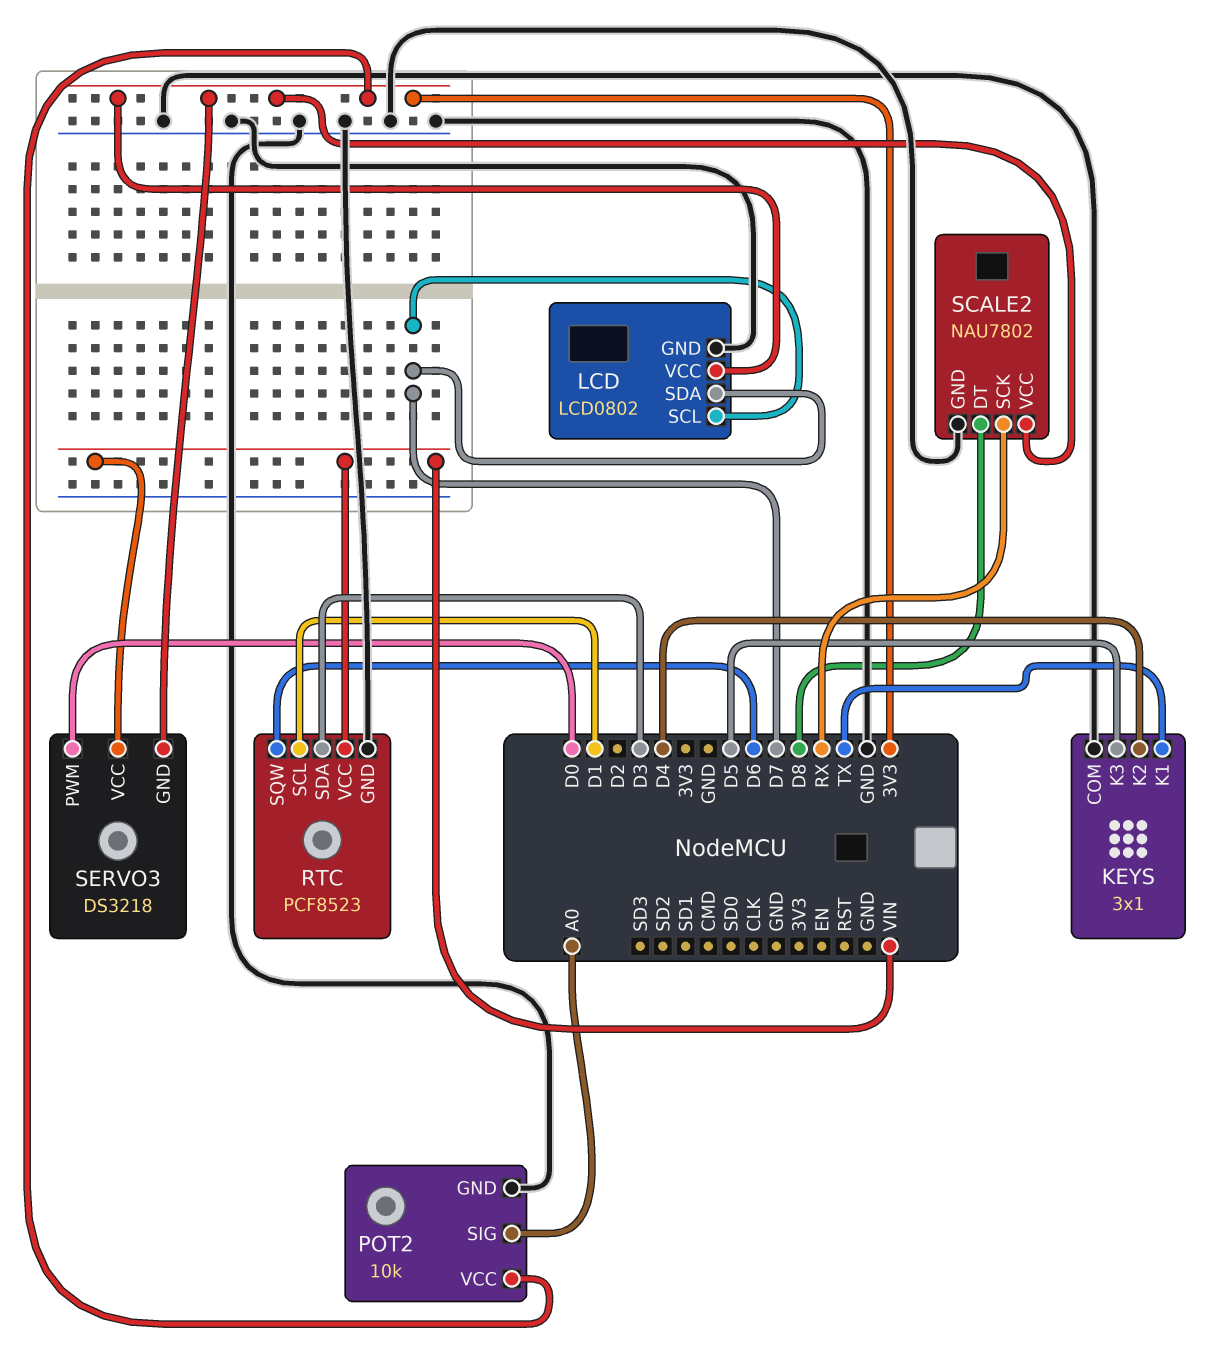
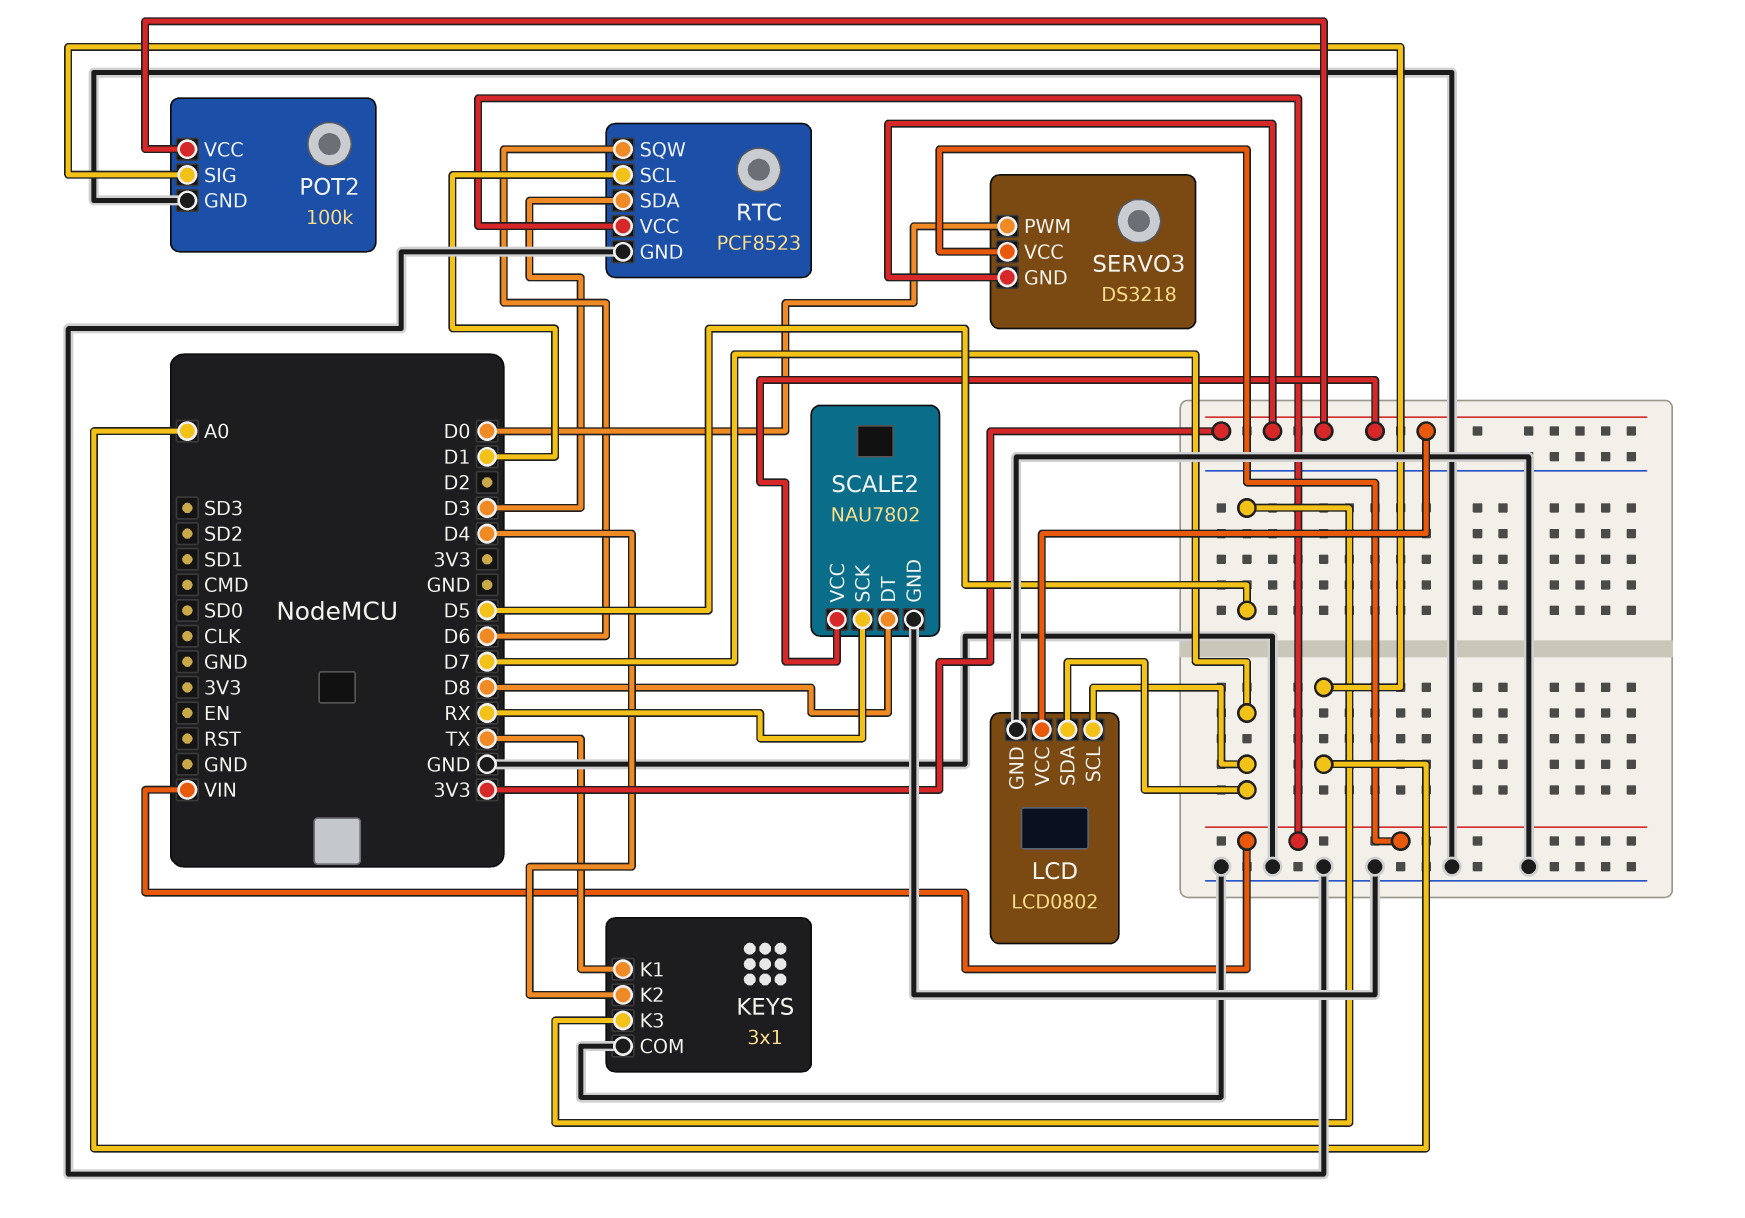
POT2: 10k -> 100k

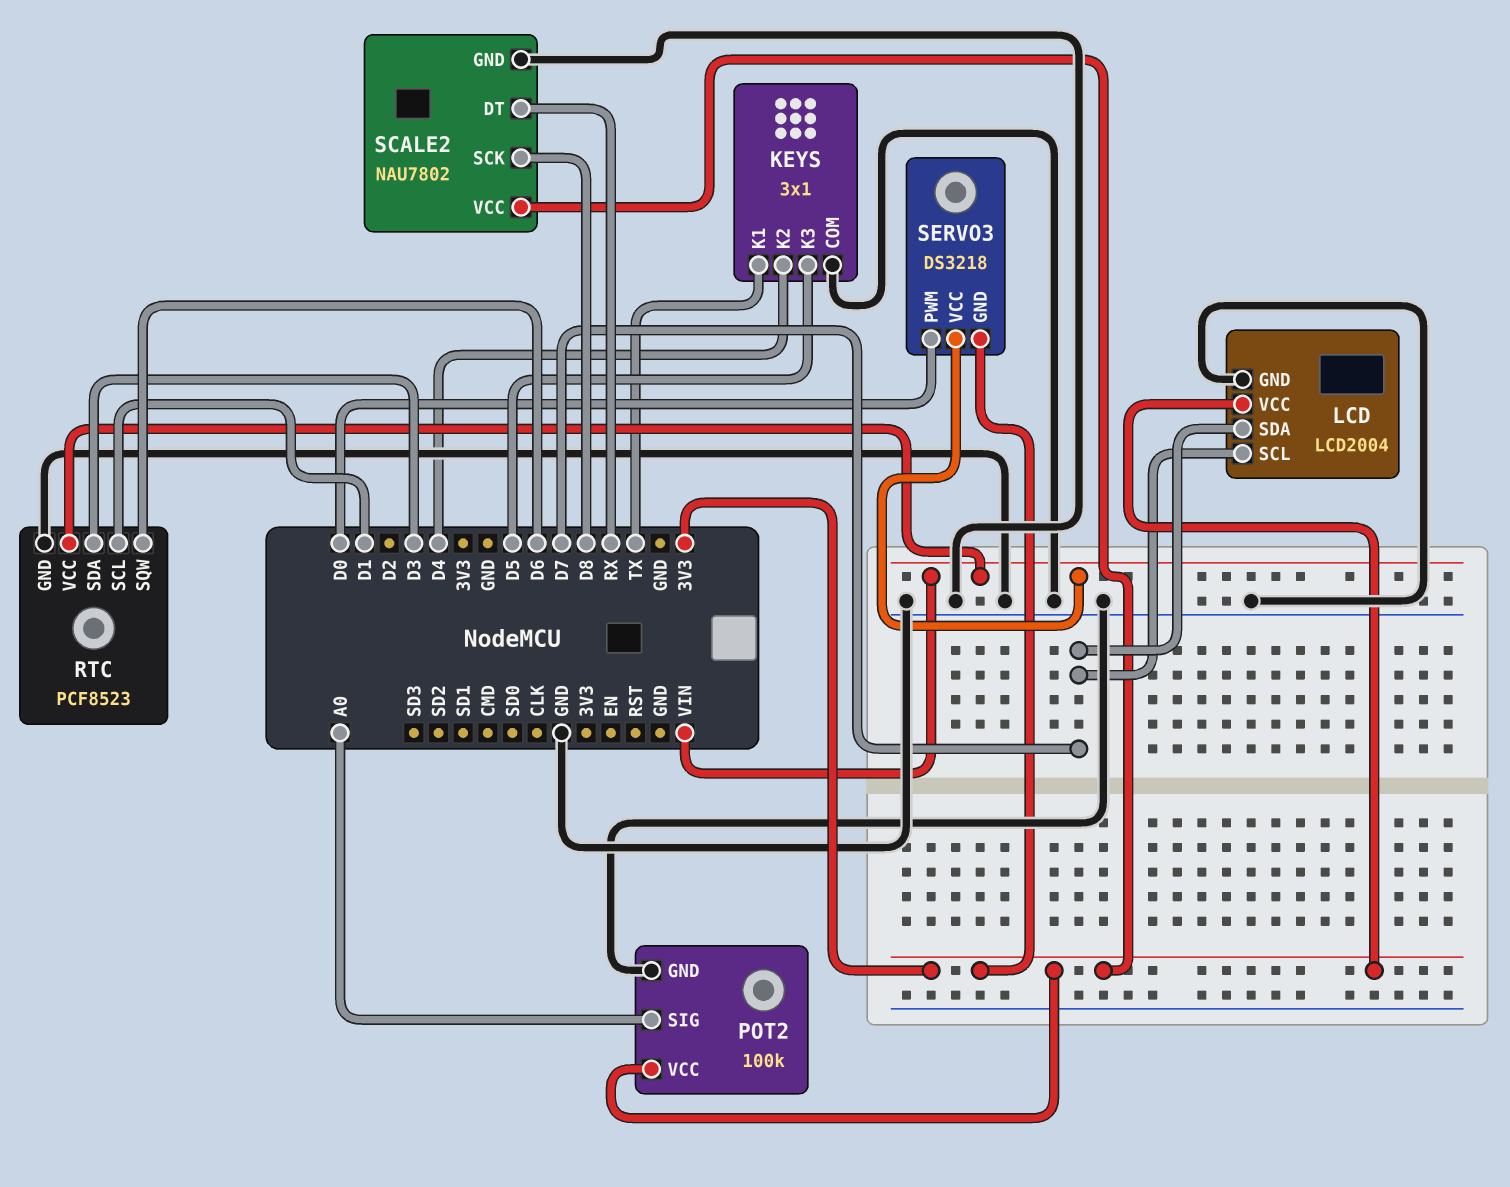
LCD: LCD0802 -> LCD2004
SCALE2 pin DT: D8 -> RX
SCALE2 pin SCK: RX -> D8

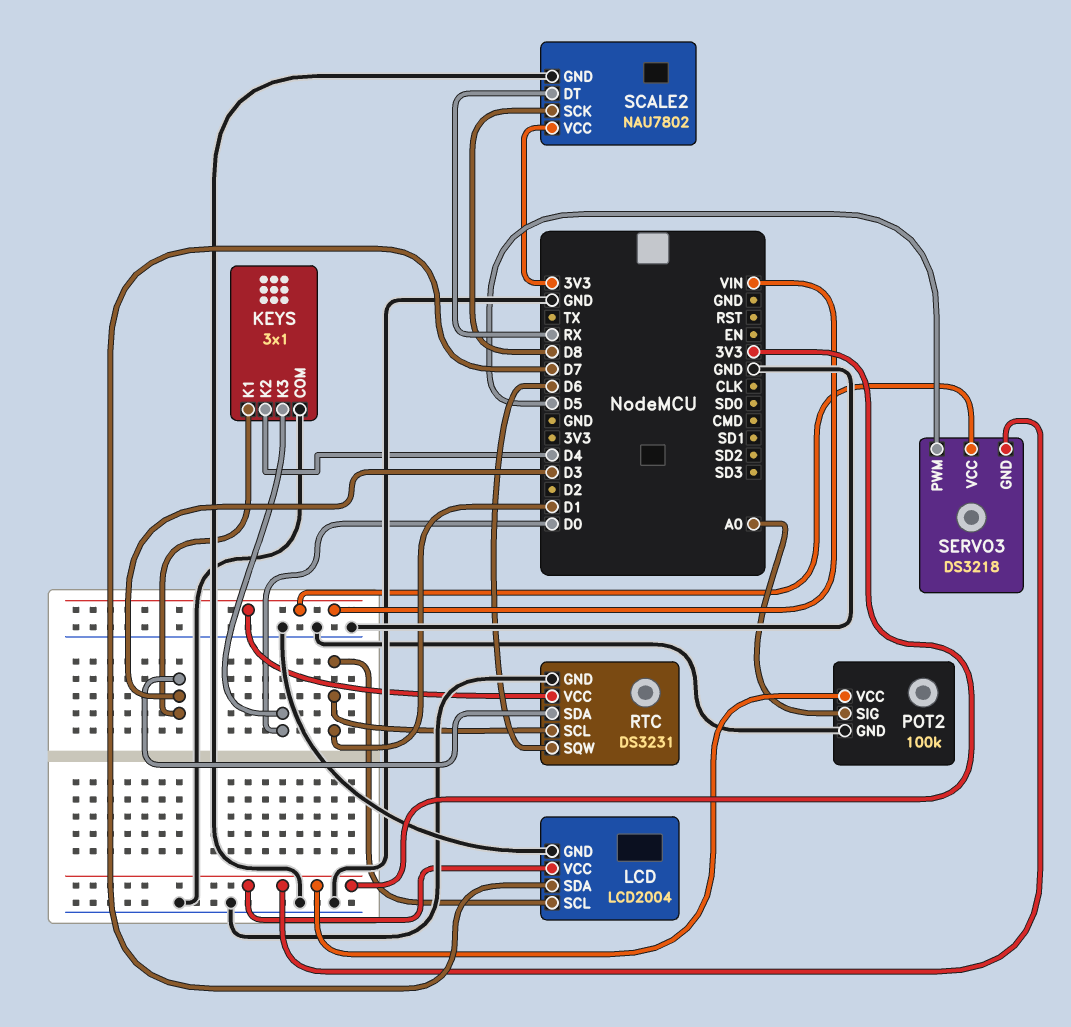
KEYS pin K1: TX -> D3
KEYS pin K3: D5 -> D0
LCD pin SCL: D7 -> D1
RTC: PCF8523 -> DS3231
SERVO3 pin PWM: D0 -> D5

